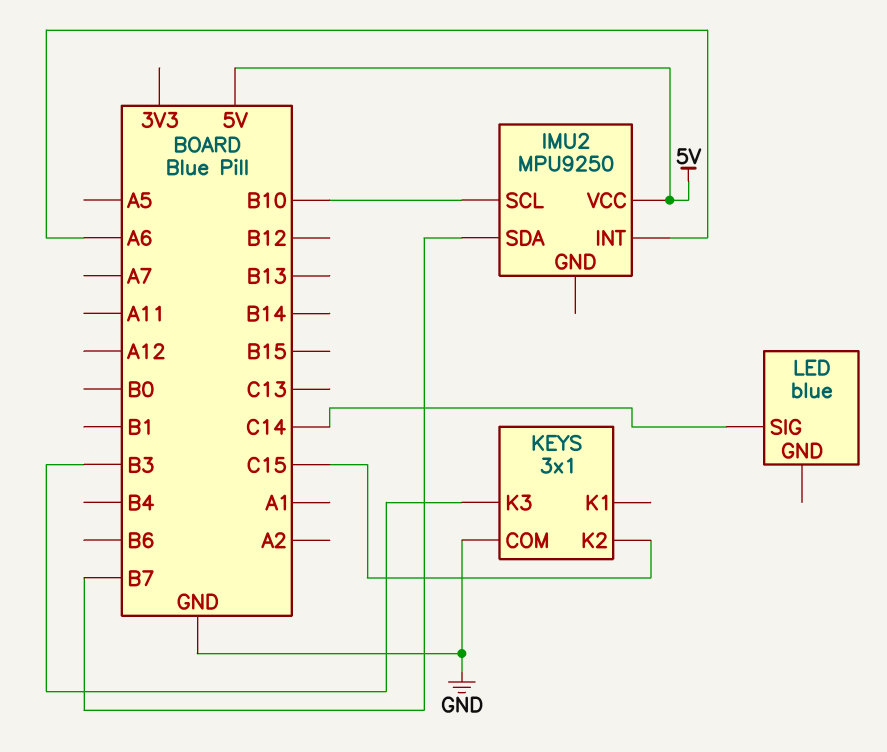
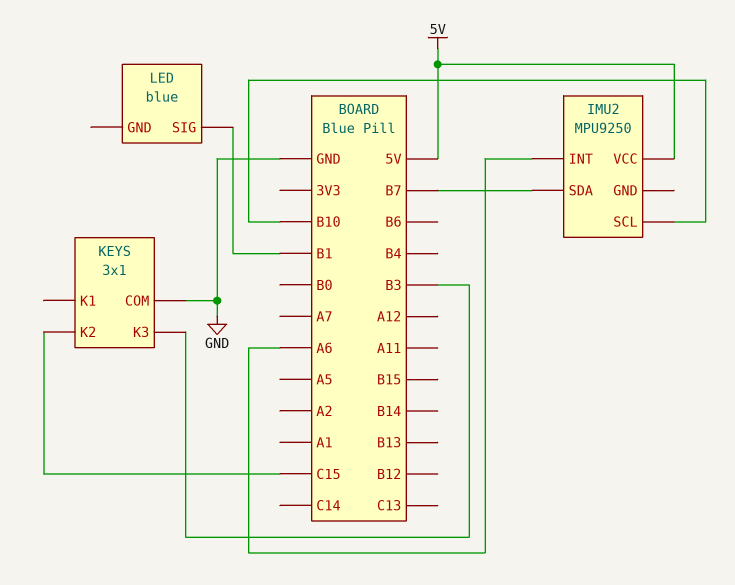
LED pin SIG: C14 -> B1

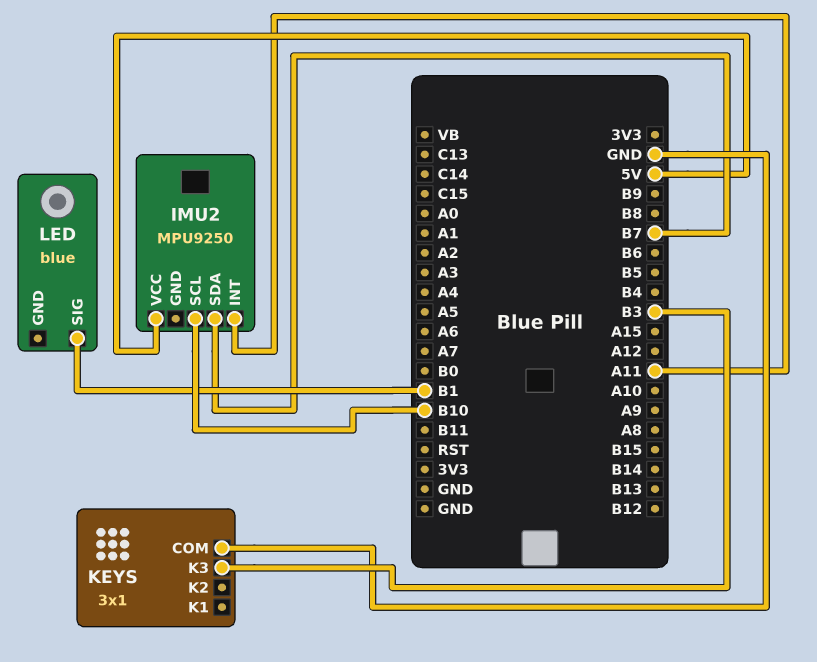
IMU2 pin INT: A6 -> A11
KEYS pin K2: C15 -> none

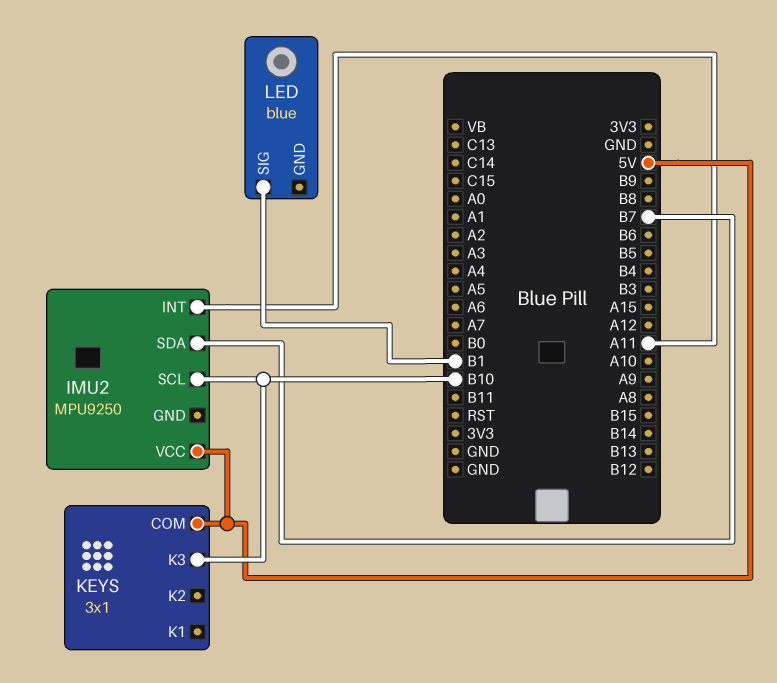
KEYS pin COM: GND -> 5V
KEYS pin K3: B3 -> B10

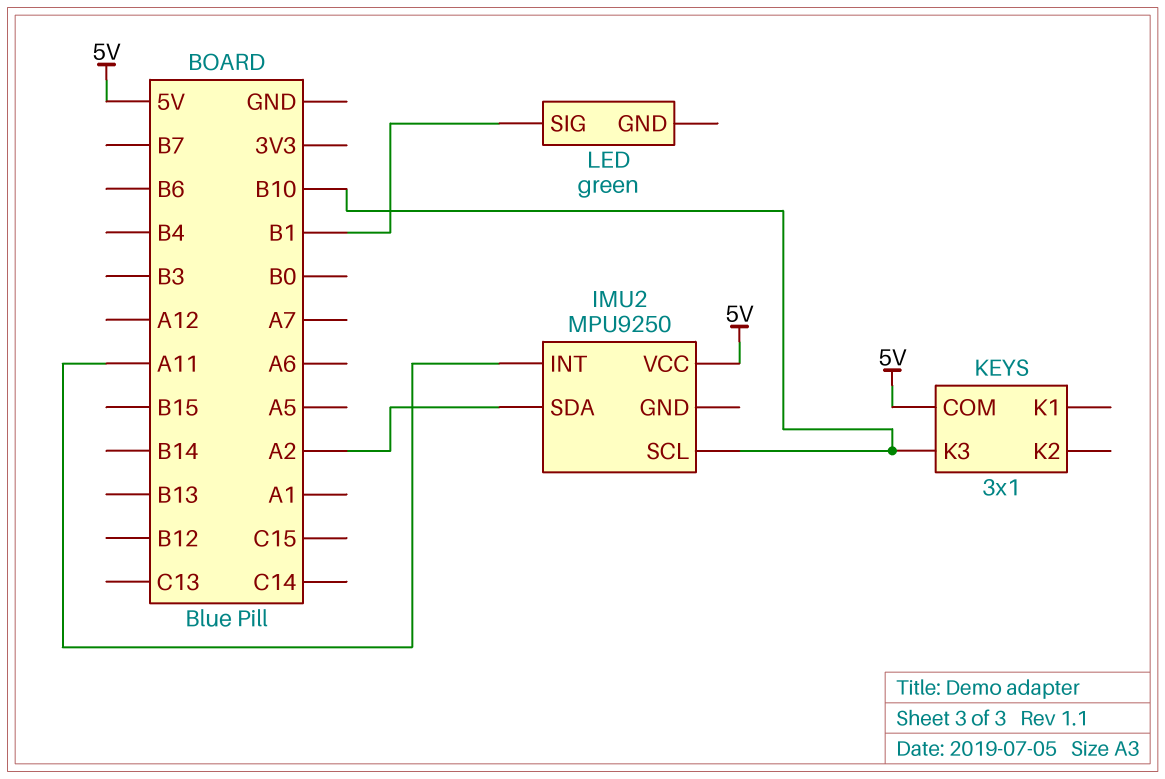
IMU2 pin SDA: B7 -> A2
LED: blue -> green

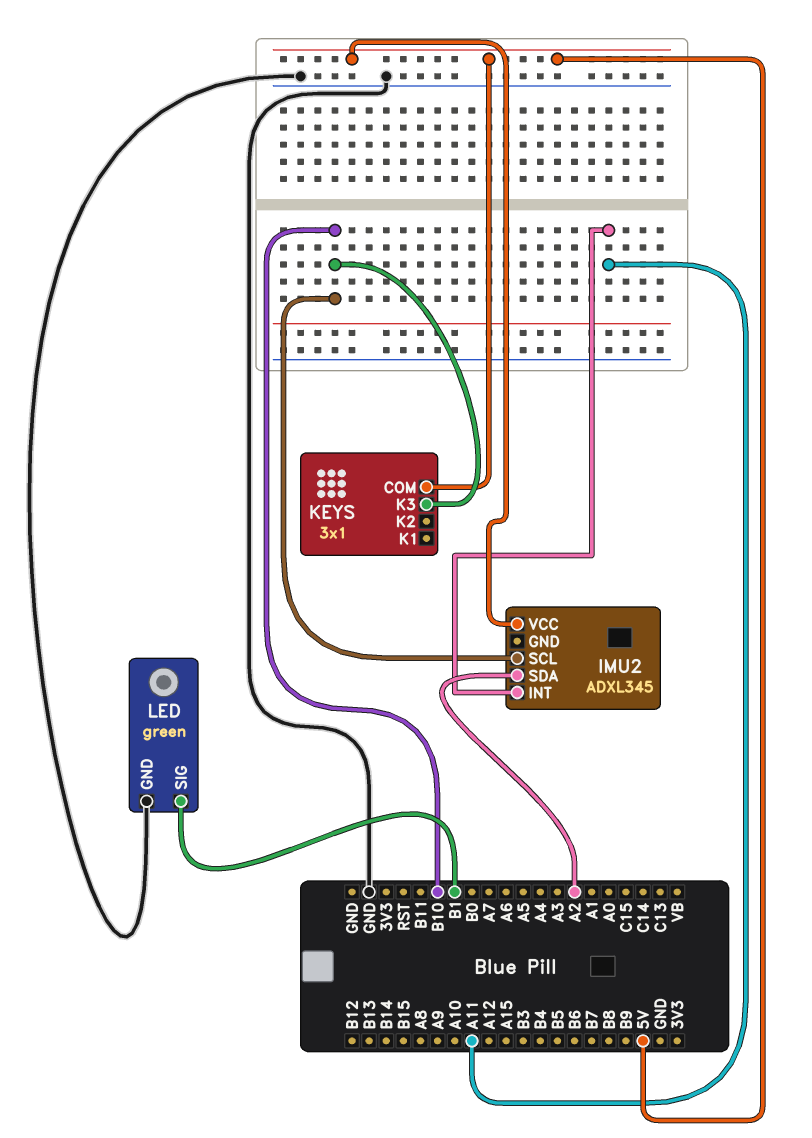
IMU2: MPU9250 -> ADXL345
LED pin GND: none -> GND

